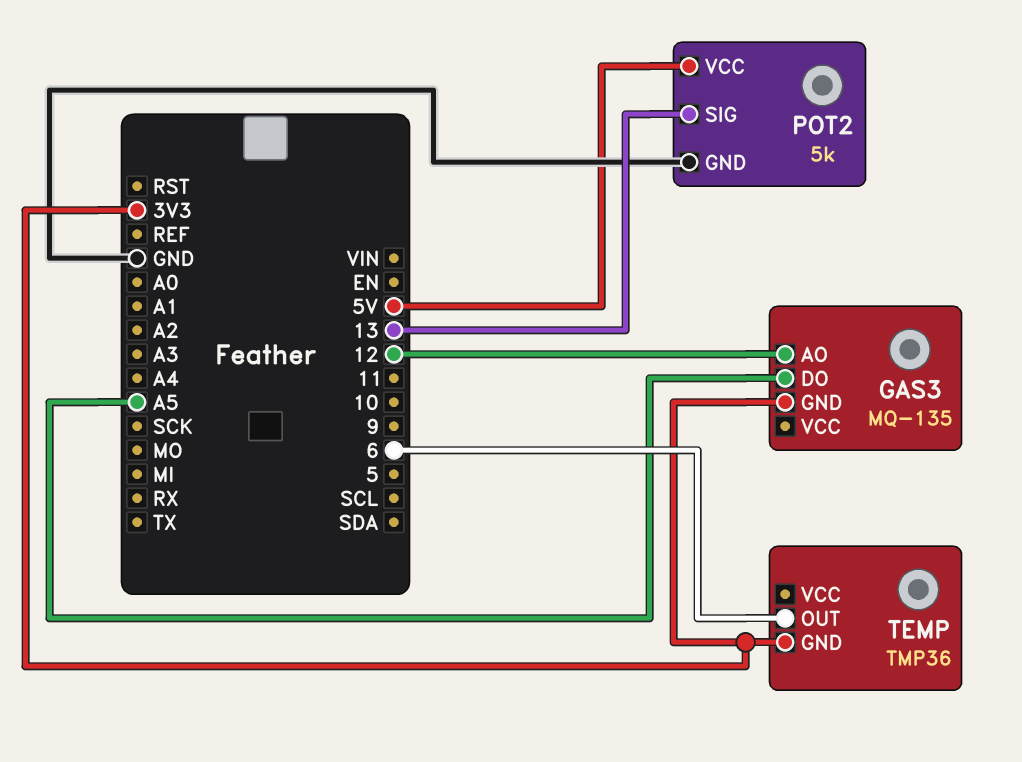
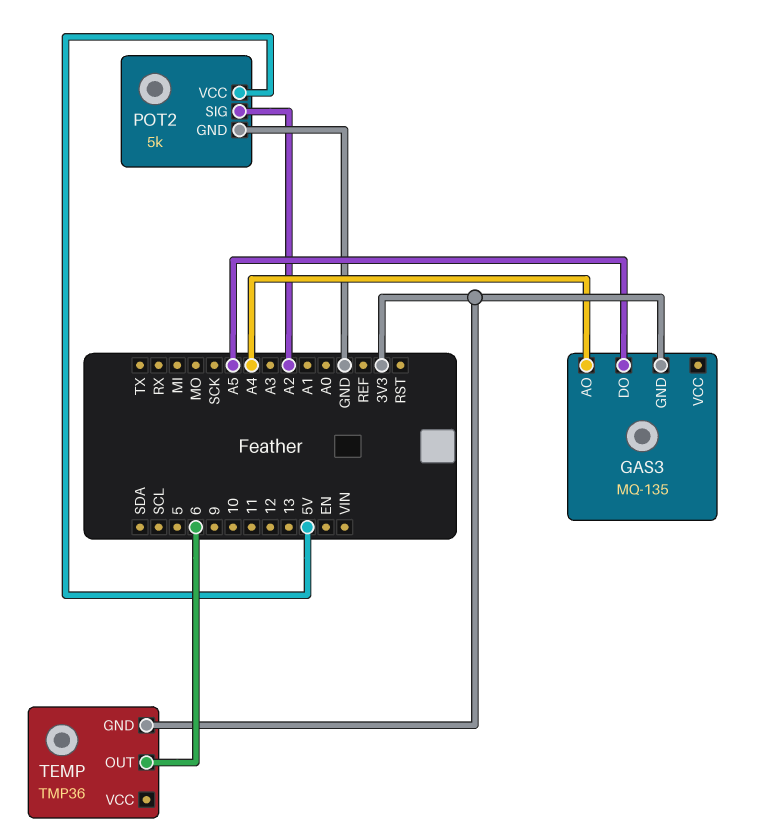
GAS3 pin AO: 12 -> A4
POT2 pin SIG: 13 -> A2

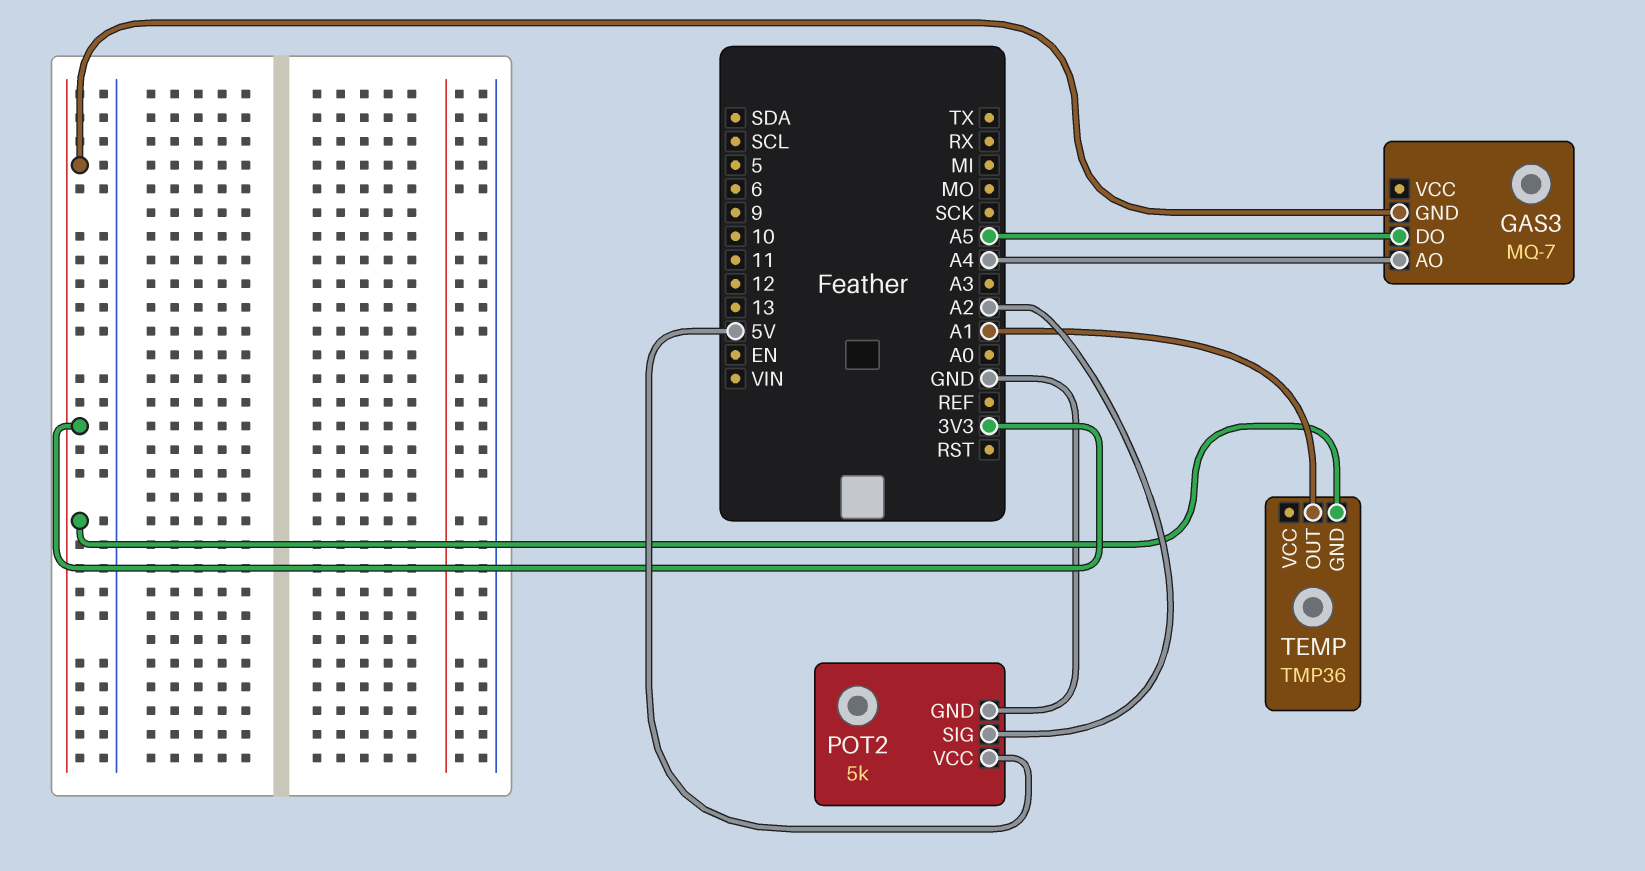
GAS3: MQ-135 -> MQ-7
TEMP pin OUT: 6 -> A1

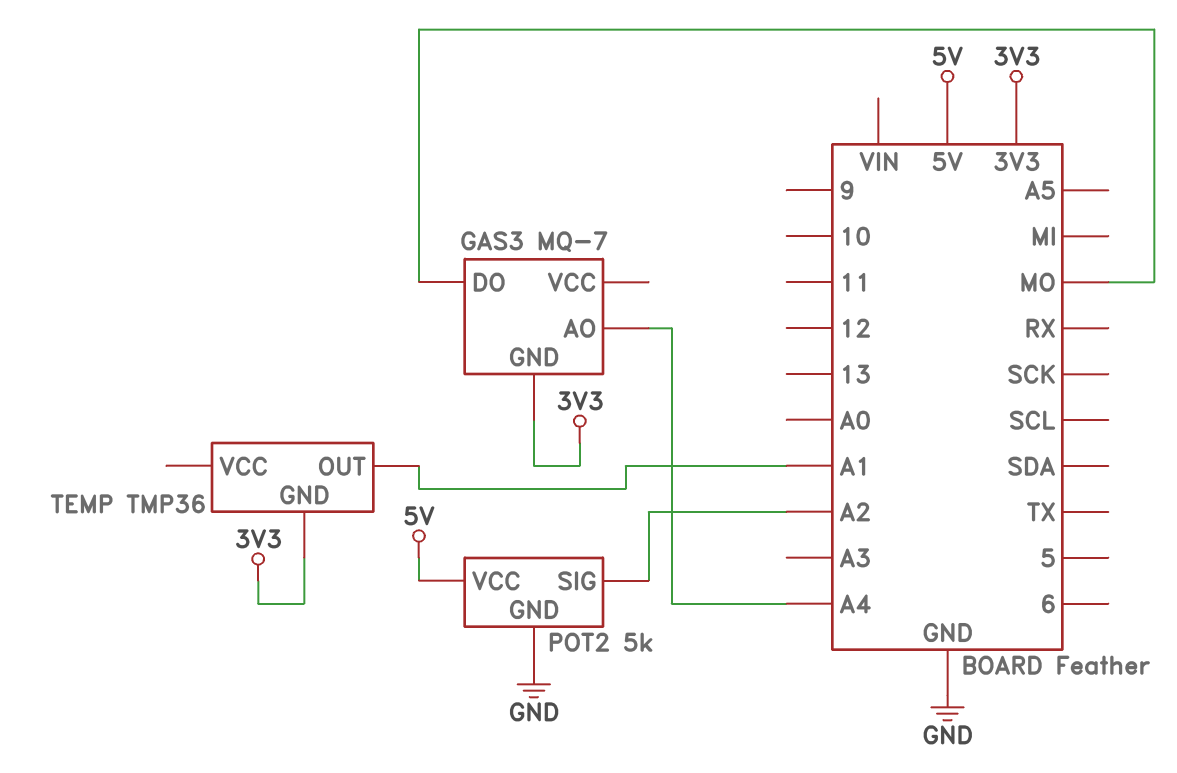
GAS3 pin DO: A5 -> MO

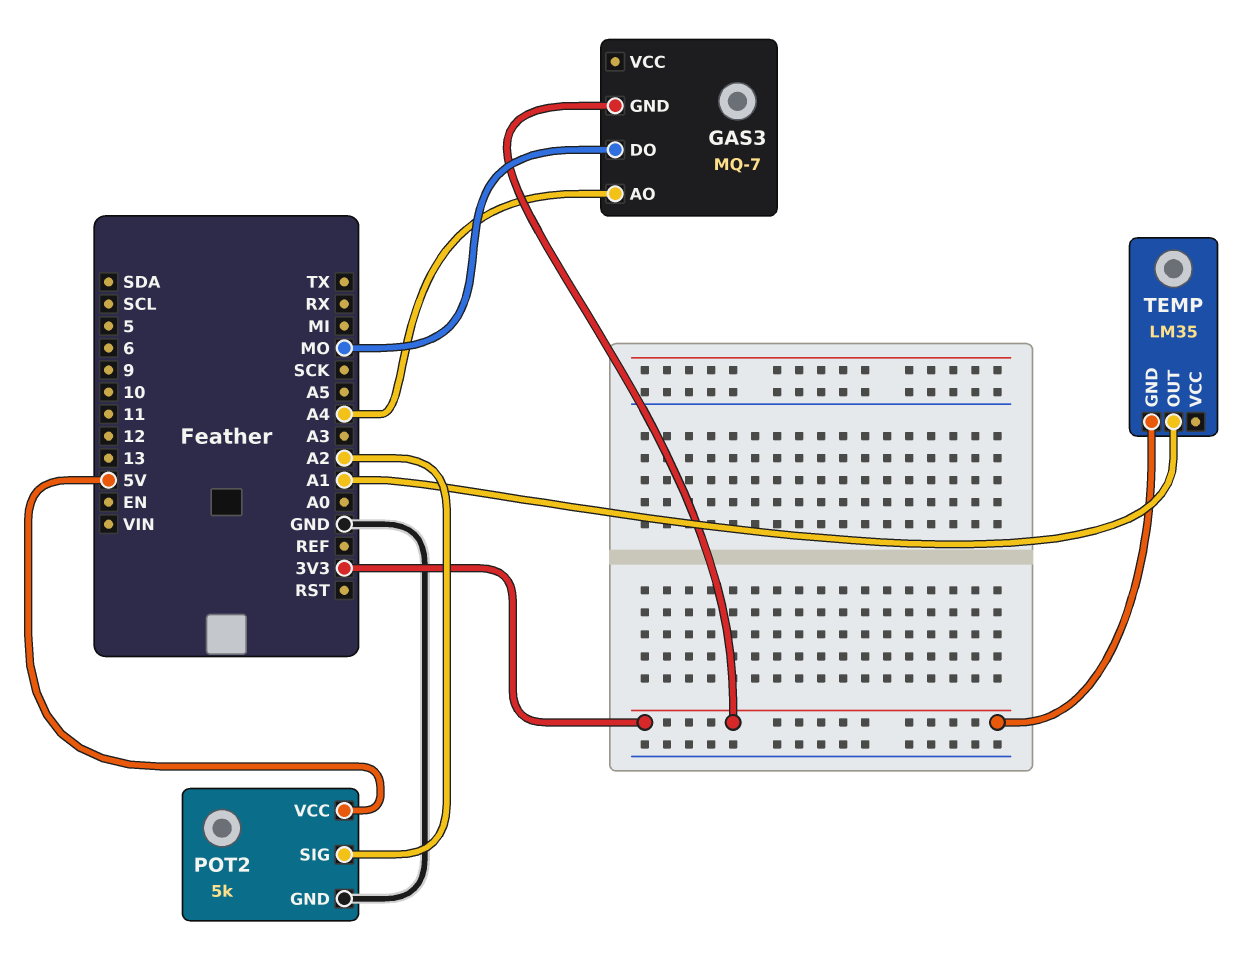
TEMP: TMP36 -> LM35

